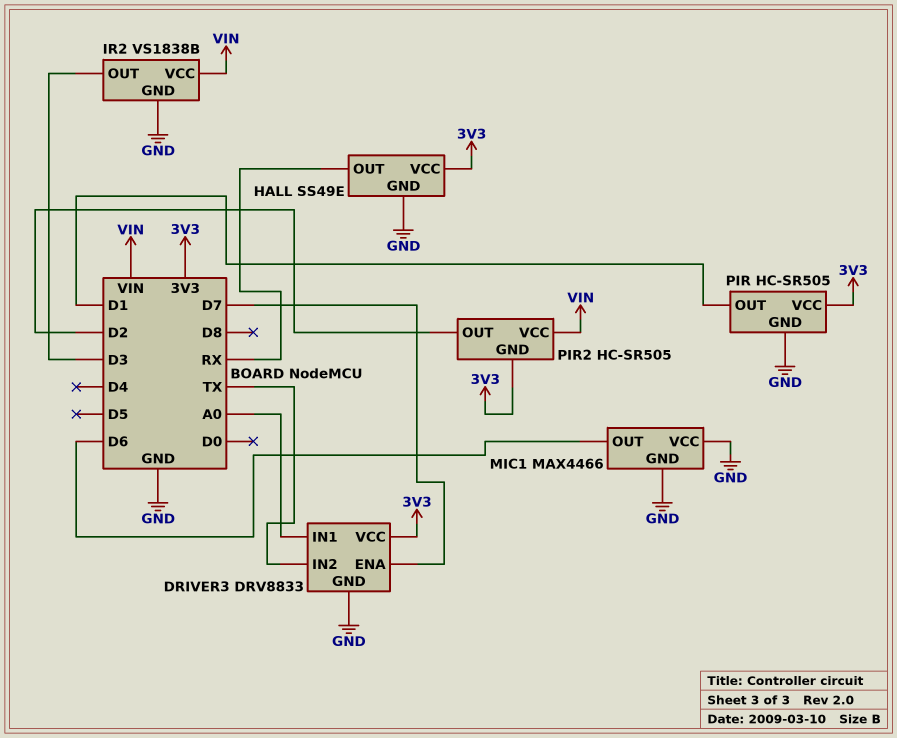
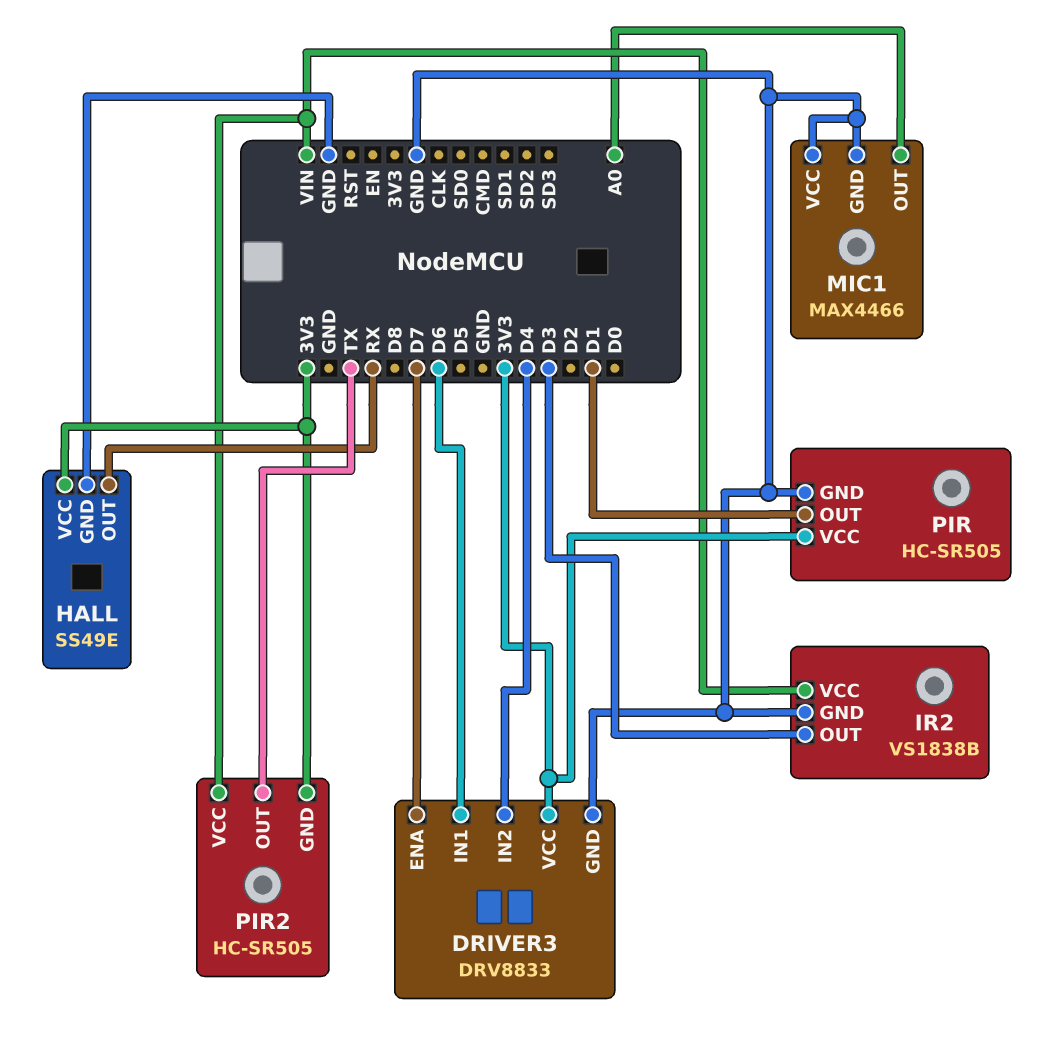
DRIVER3 pin IN1: A0 -> D6
DRIVER3 pin IN2: TX -> D4
MIC1 pin OUT: D6 -> A0
PIR2 pin OUT: D2 -> TX

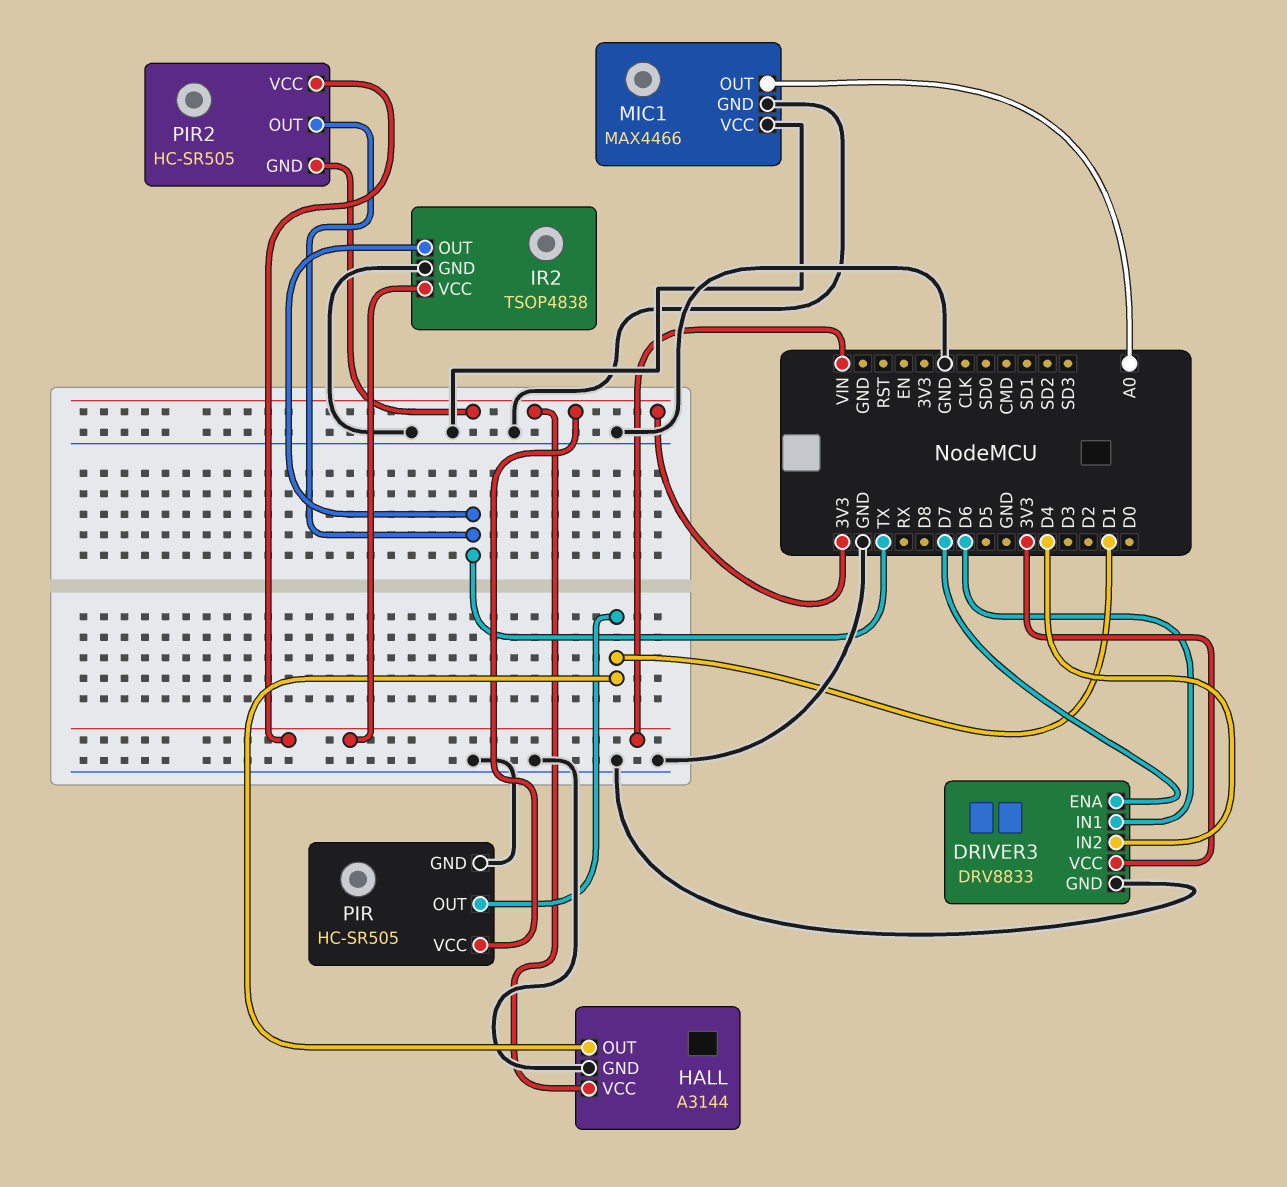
HALL: SS49E -> A3144
HALL pin OUT: RX -> D1
IR2: VS1838B -> TSOP4838
IR2 pin OUT: D3 -> TX

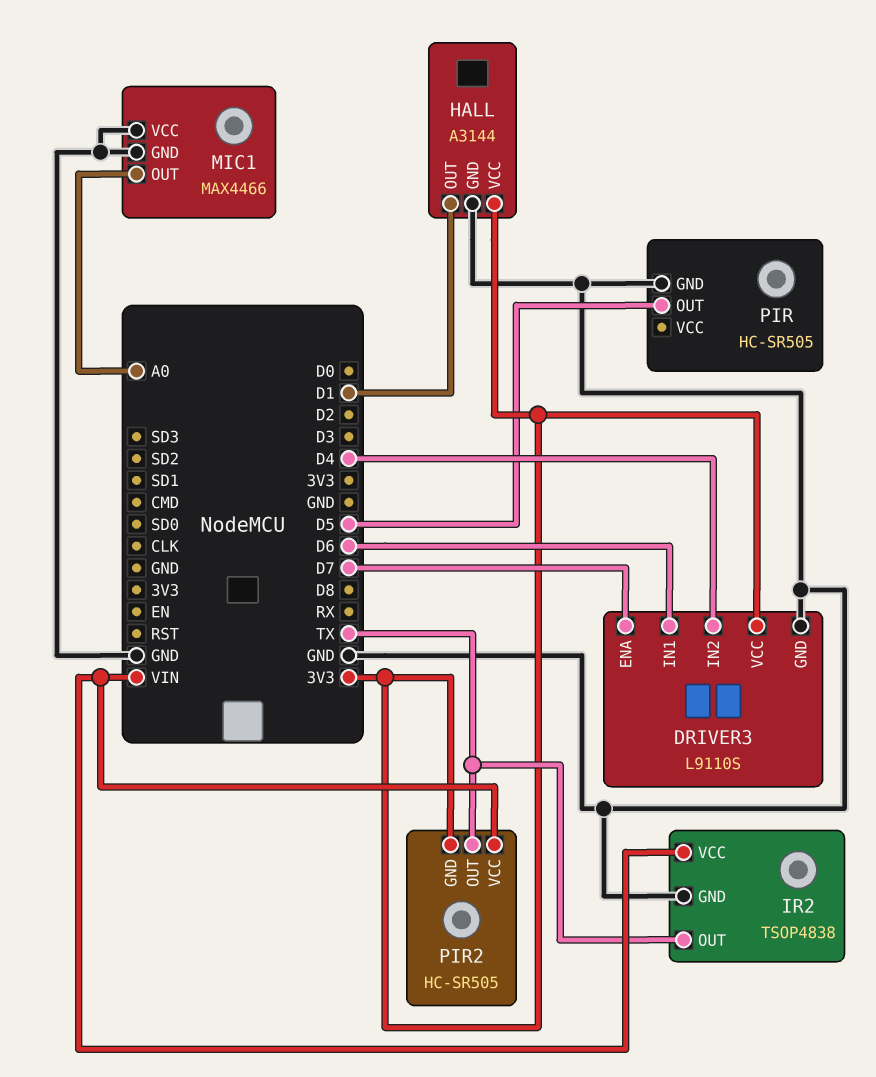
DRIVER3: DRV8833 -> L9110S
PIR pin OUT: D1 -> D5
PIR pin VCC: 3V3 -> none

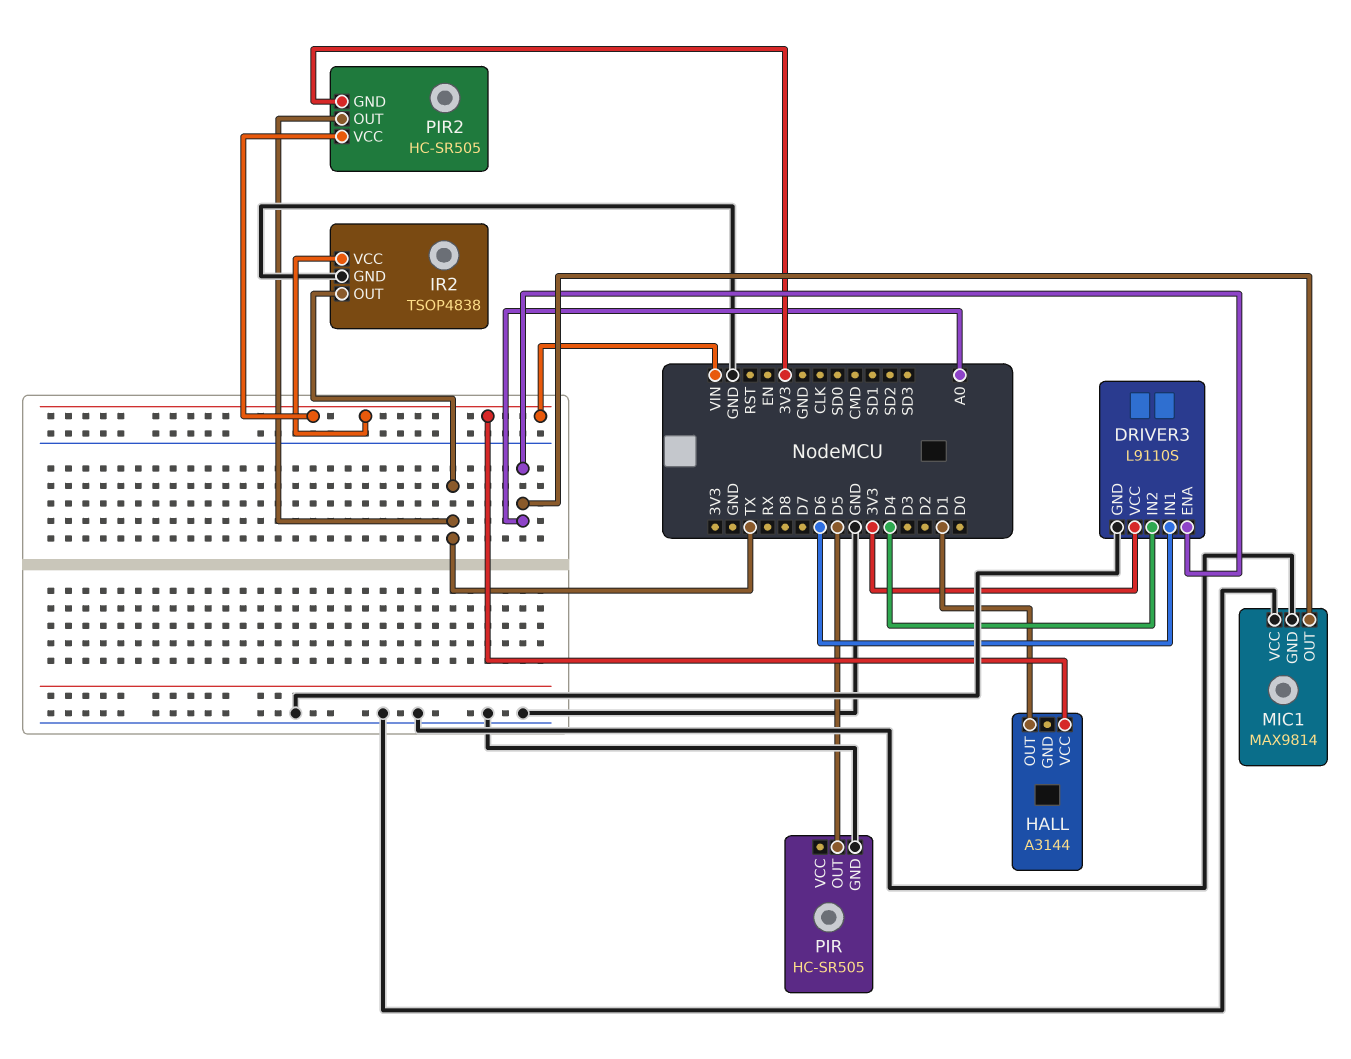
DRIVER3 pin ENA: D7 -> A0
HALL pin GND: GND -> none
HALL pin VCC: 3V3 -> VIN
MIC1: MAX4466 -> MAX9814

